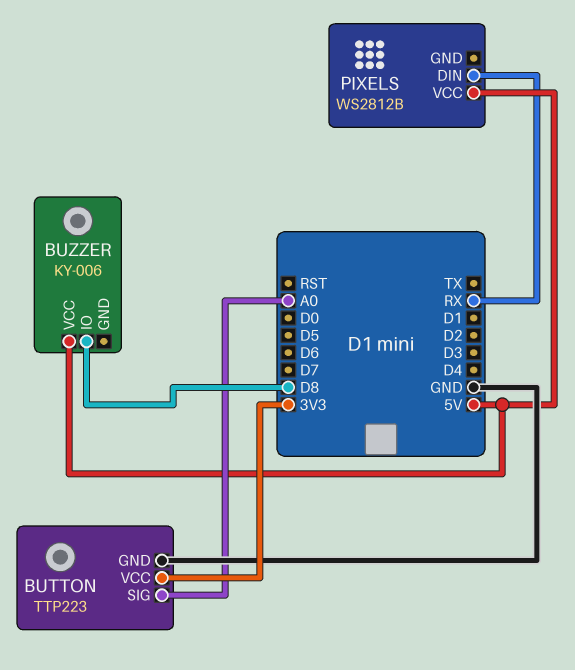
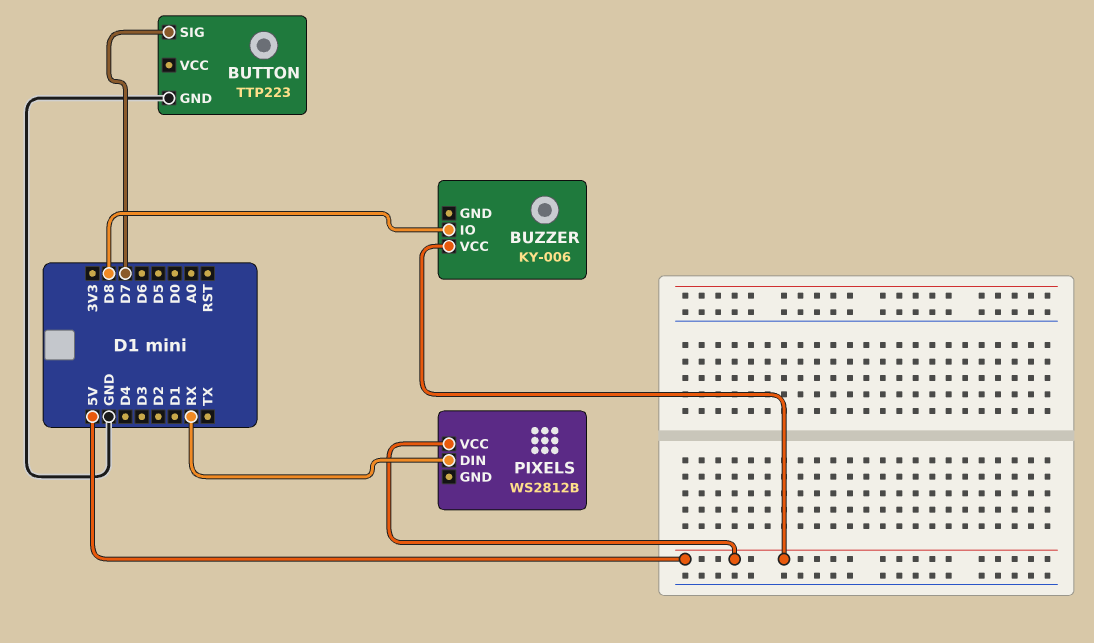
BUTTON pin SIG: A0 -> D7
BUTTON pin VCC: 3V3 -> none

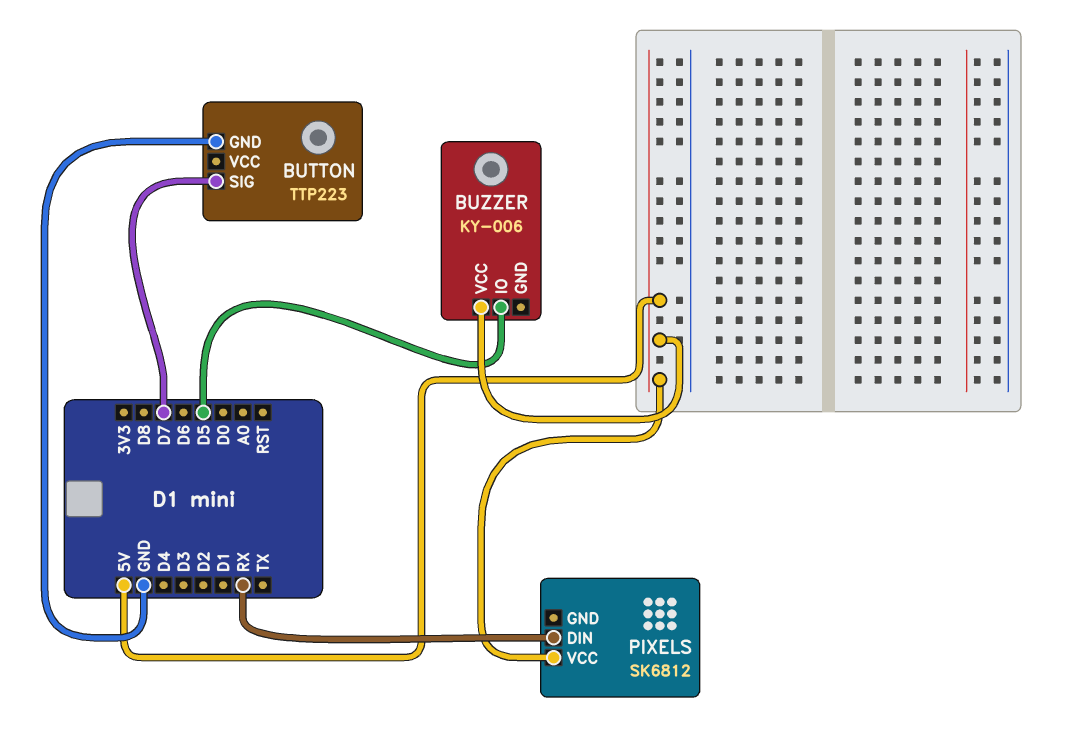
BUZZER pin IO: D8 -> D5
PIXELS: WS2812B -> SK6812

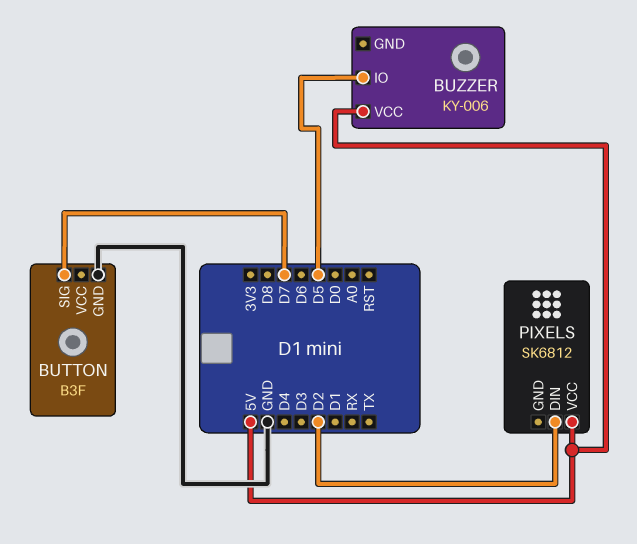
BUTTON: TTP223 -> B3F
PIXELS pin DIN: RX -> D2

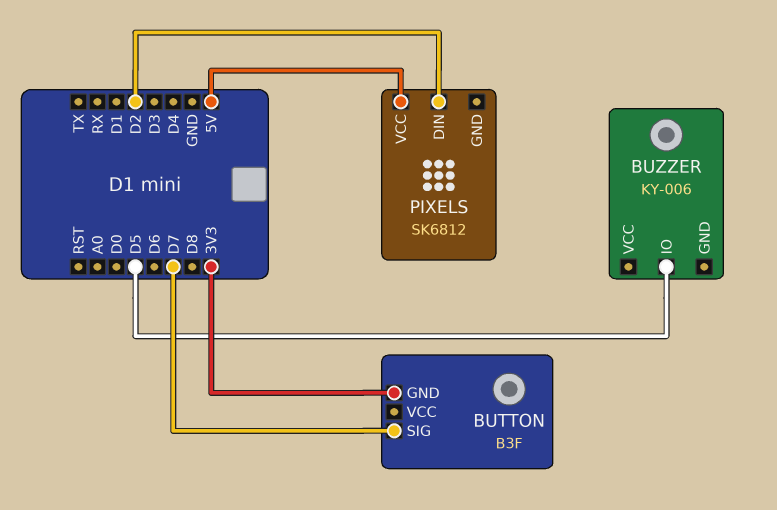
BUTTON pin GND: GND -> 3V3
BUZZER pin VCC: 5V -> none

